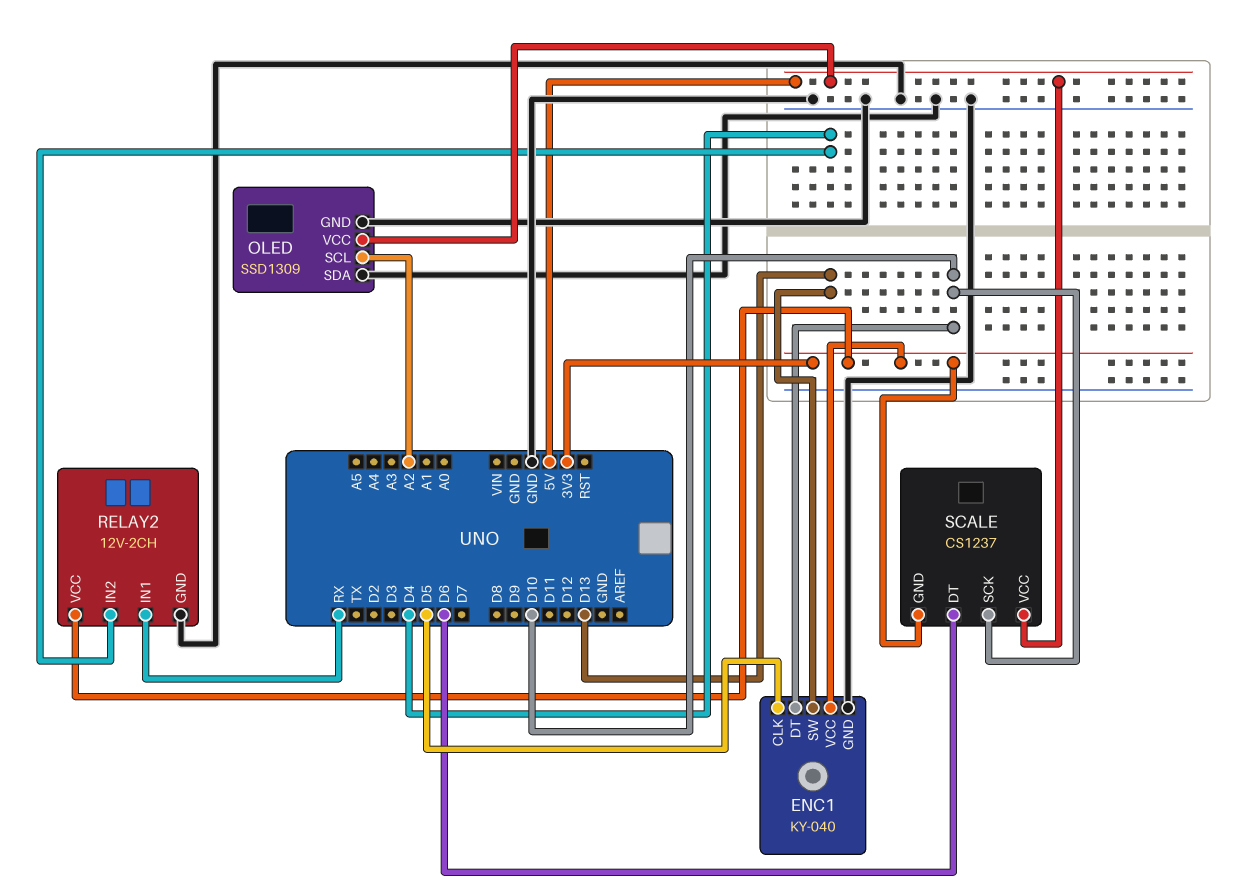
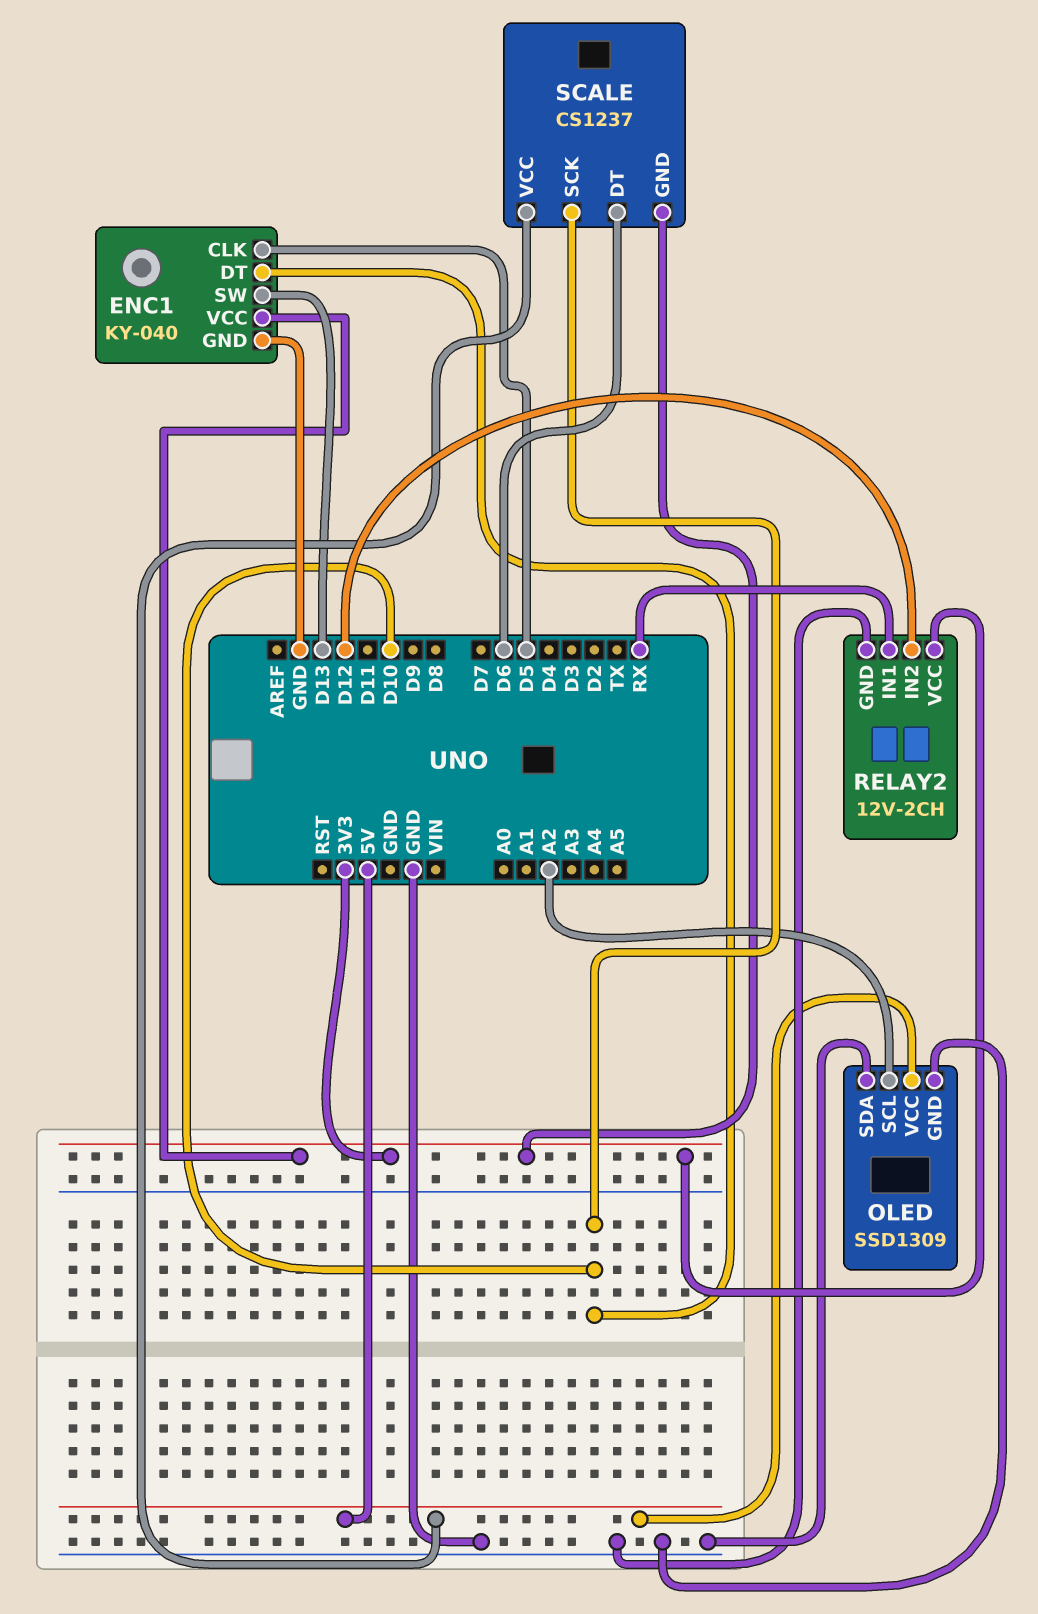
RELAY2 pin IN2: D4 -> D12

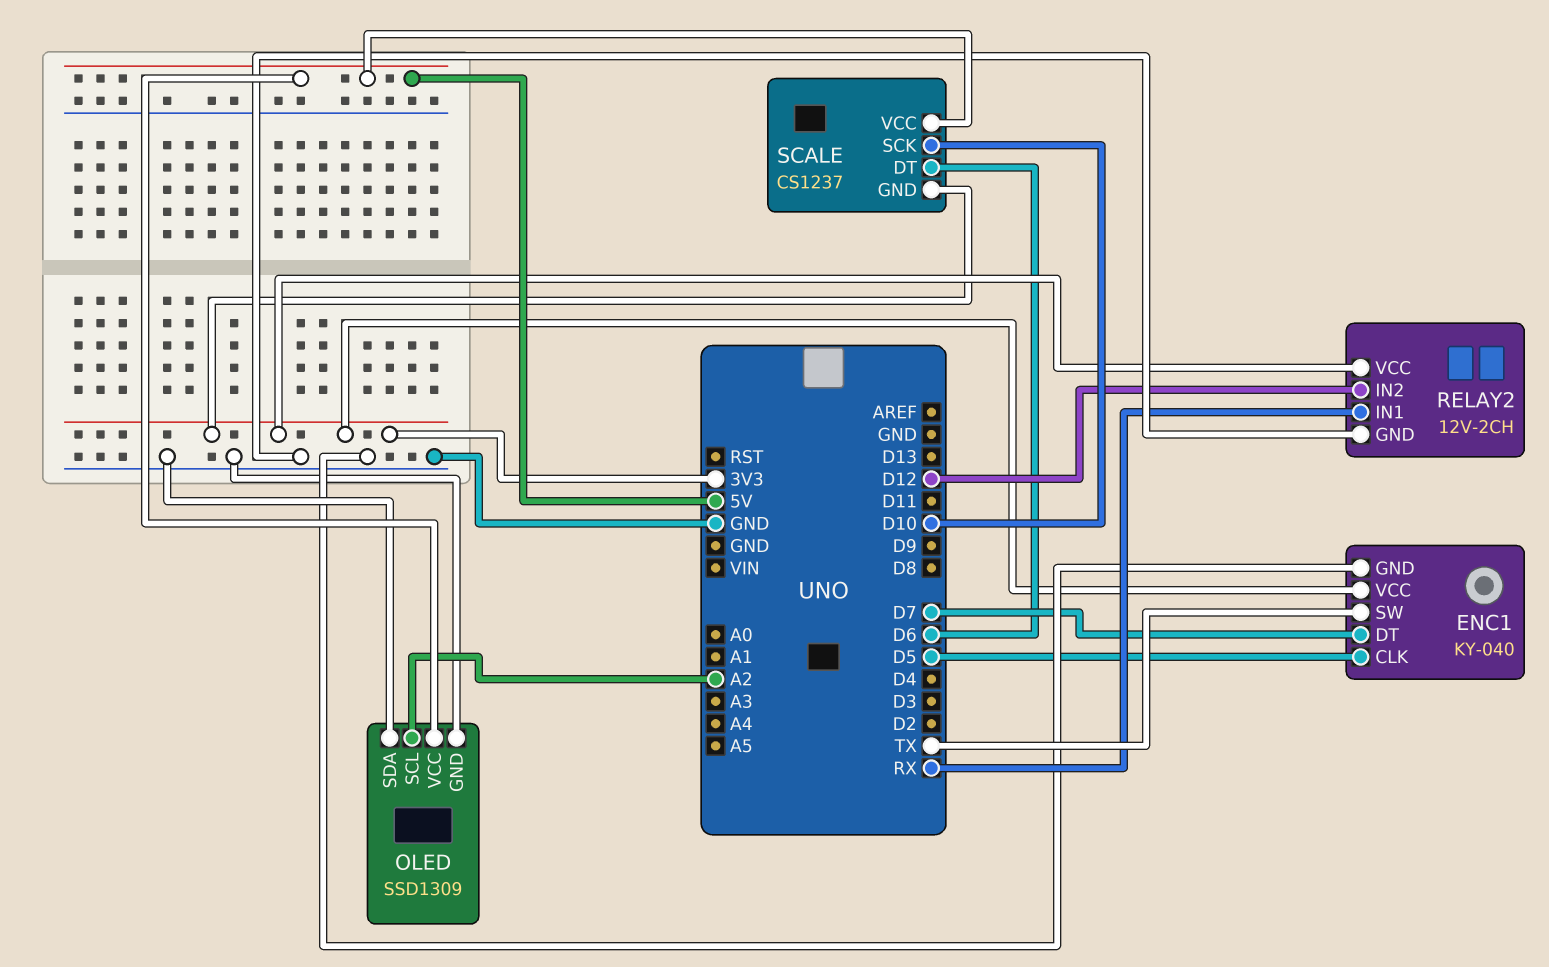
ENC1 pin DT: D10 -> D7
ENC1 pin SW: D13 -> TX

